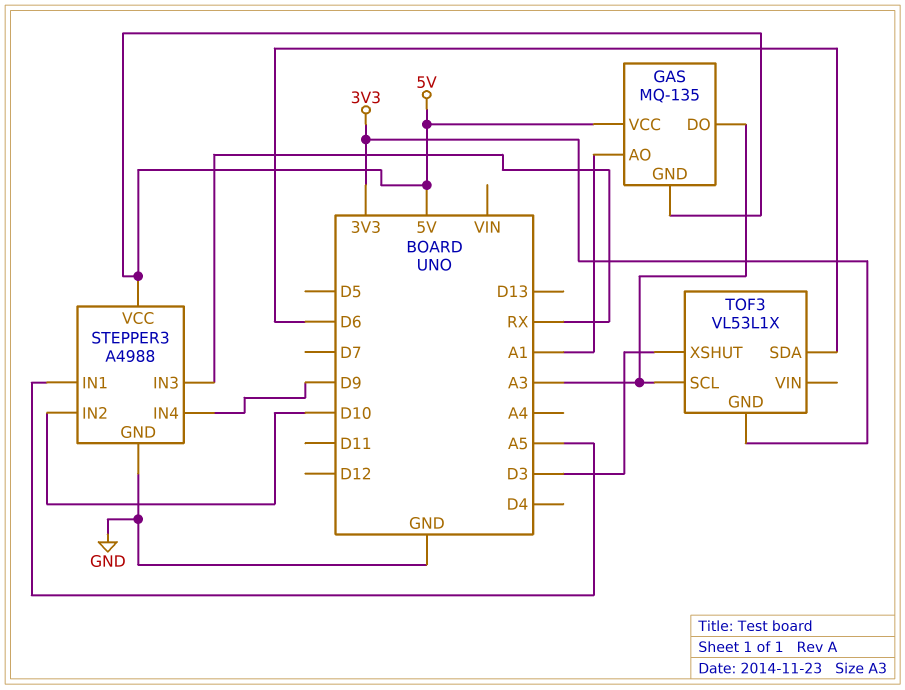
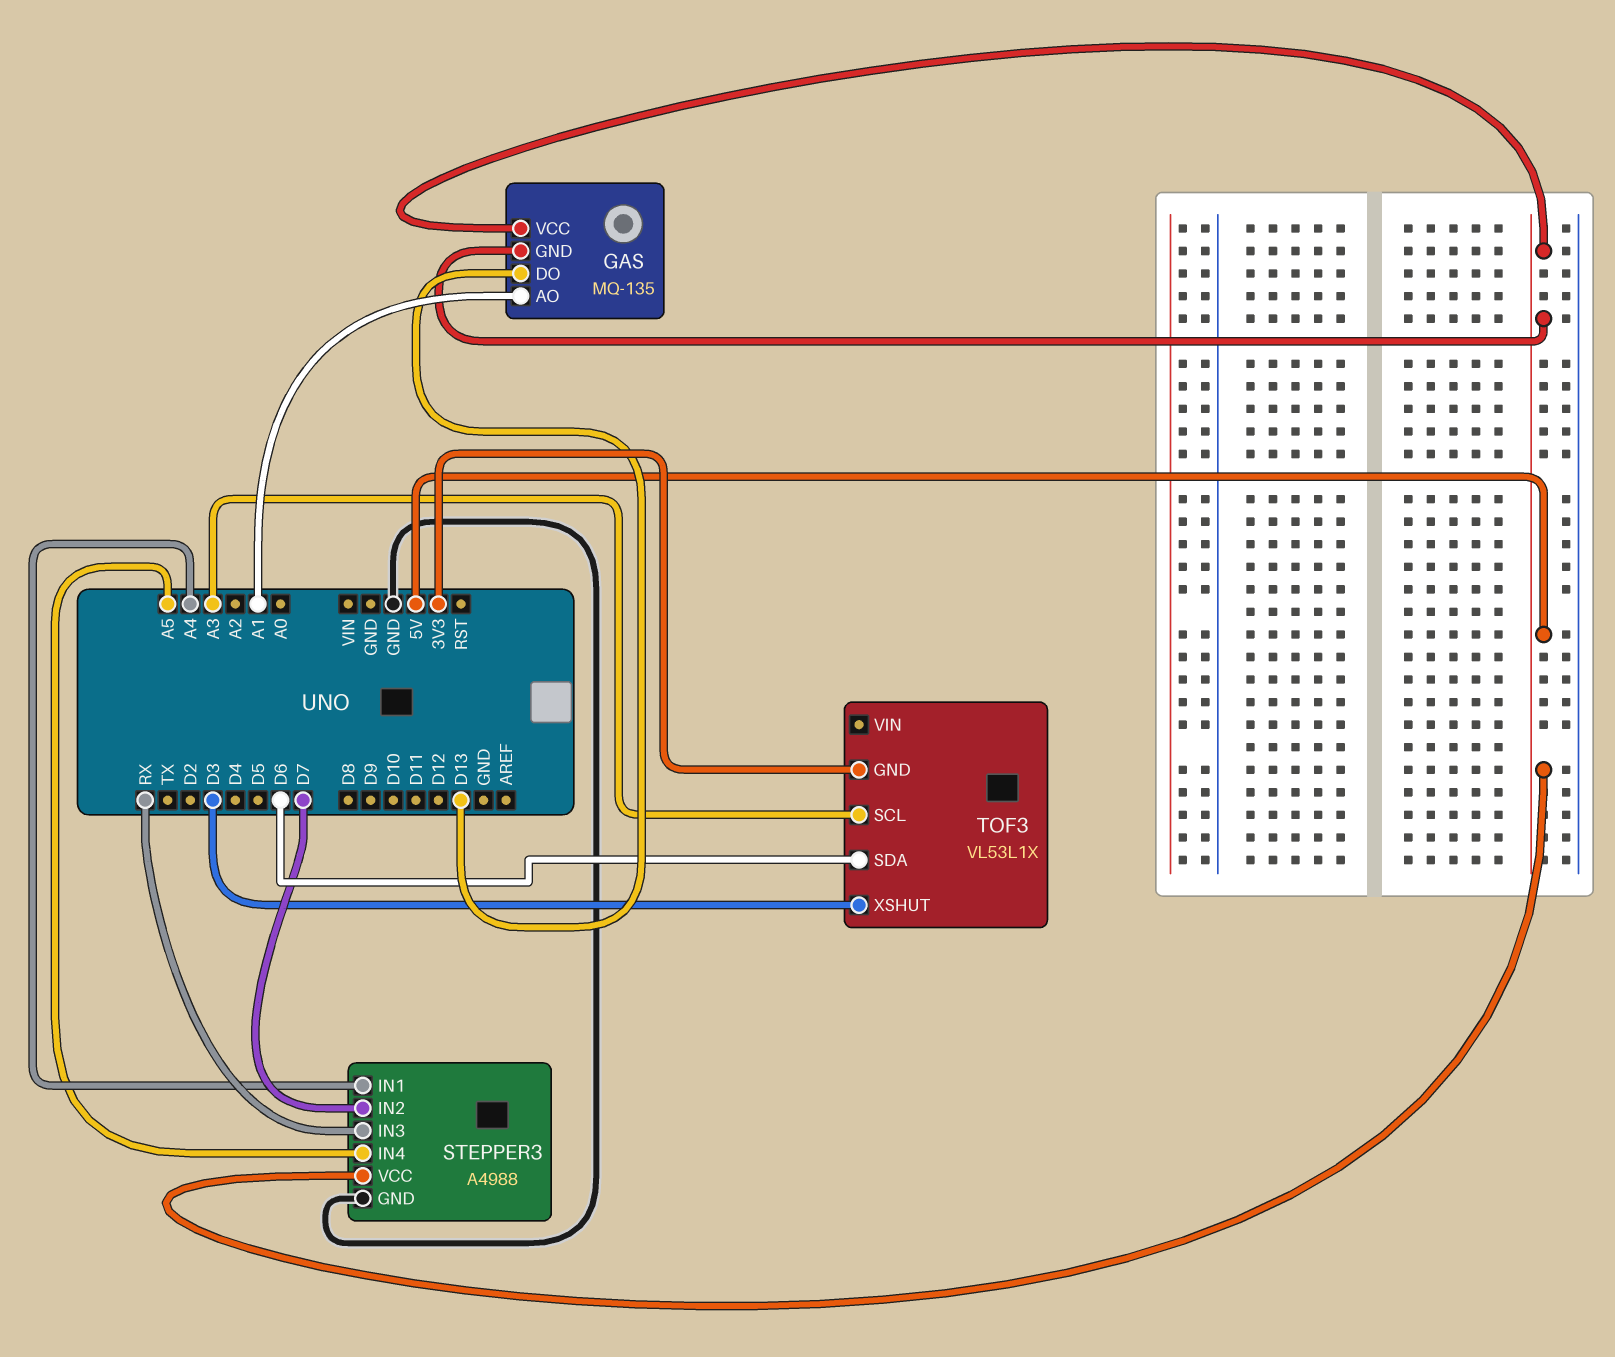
GAS pin DO: A3 -> D13
STEPPER3 pin IN1: A5 -> A4
STEPPER3 pin IN2: D10 -> D7
STEPPER3 pin IN4: D9 -> A5

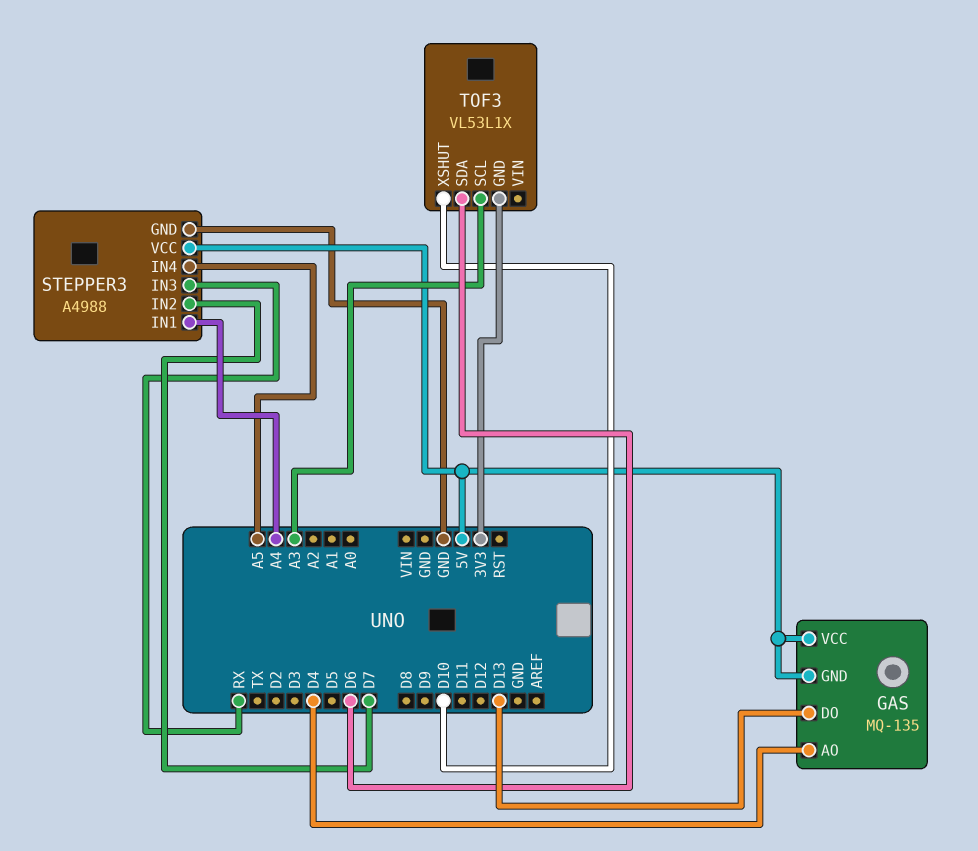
GAS pin AO: A1 -> D4
TOF3 pin XSHUT: D3 -> D10

